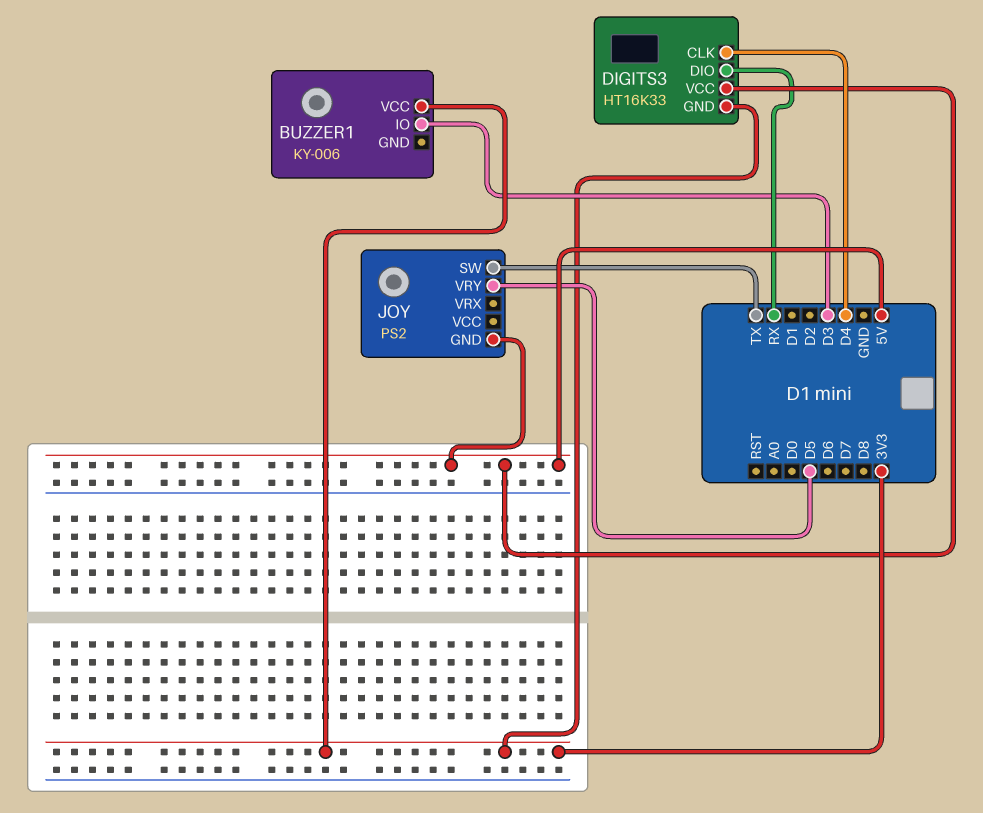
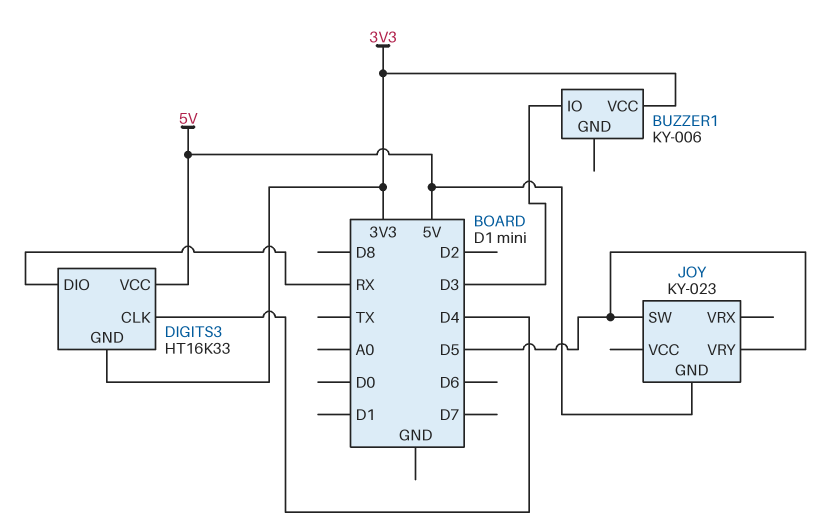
JOY: PS2 -> KY-023
JOY pin SW: TX -> D5

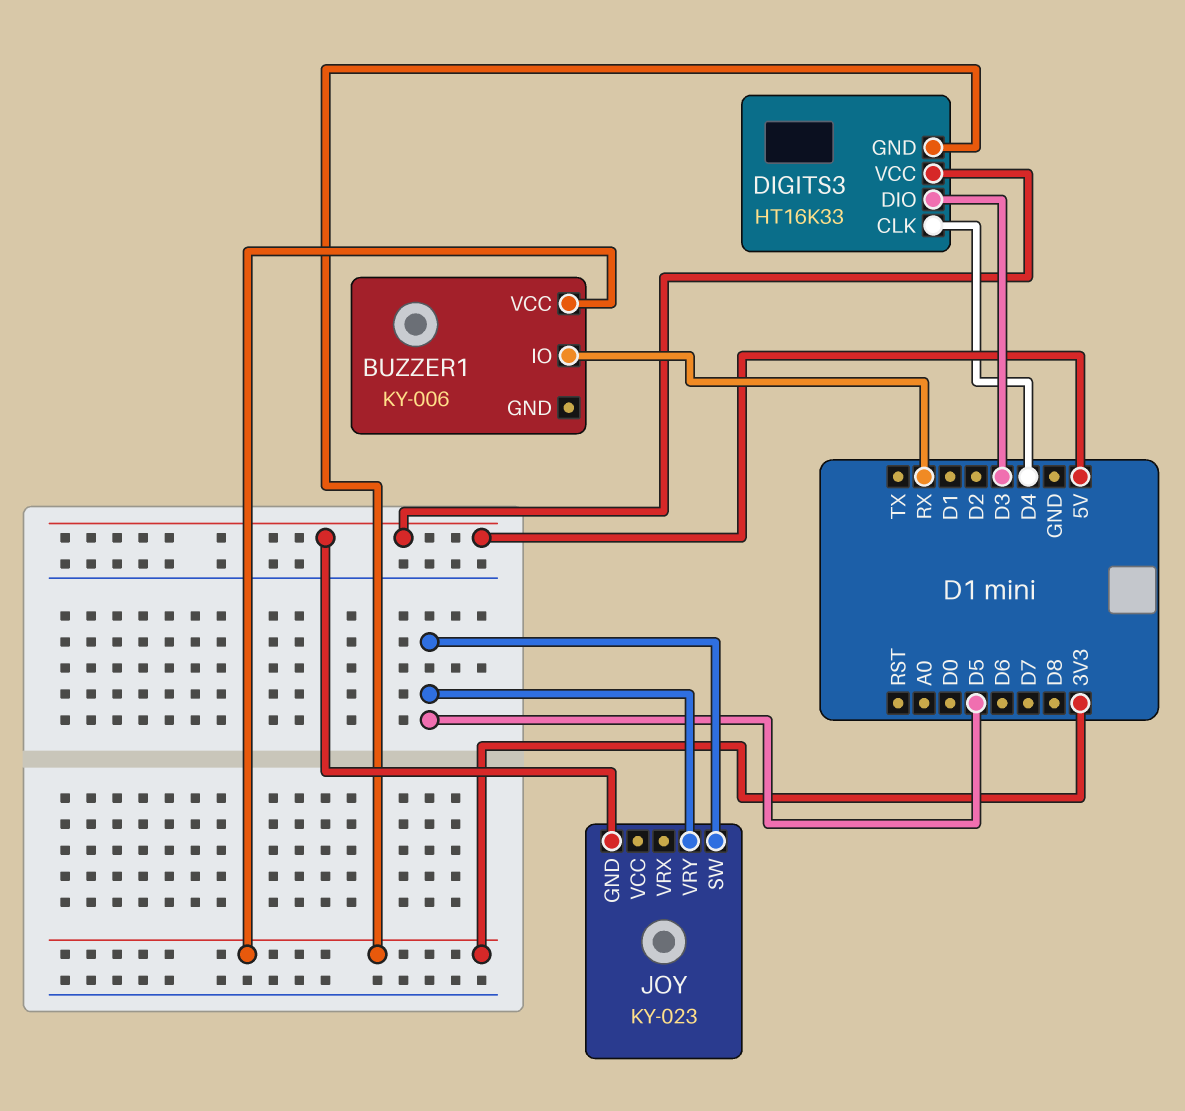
BUZZER1 pin IO: D3 -> RX
DIGITS3 pin DIO: RX -> D3

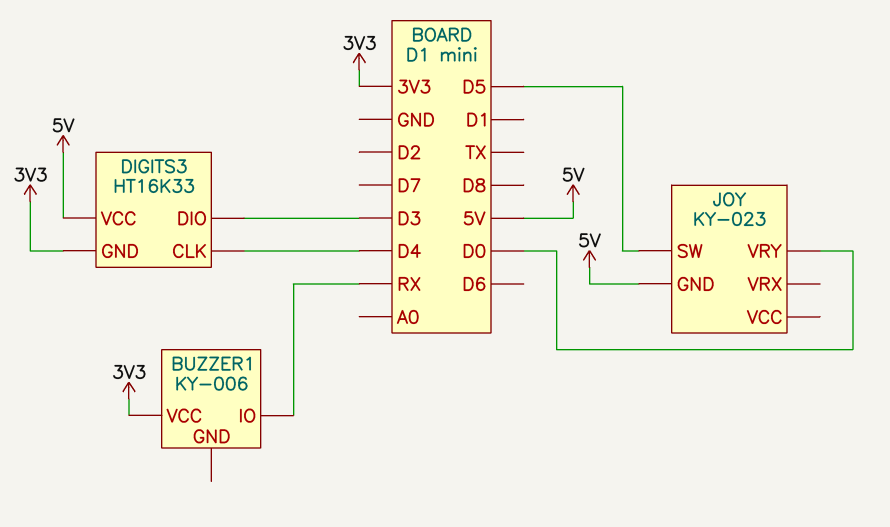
JOY pin VRY: D5 -> D0

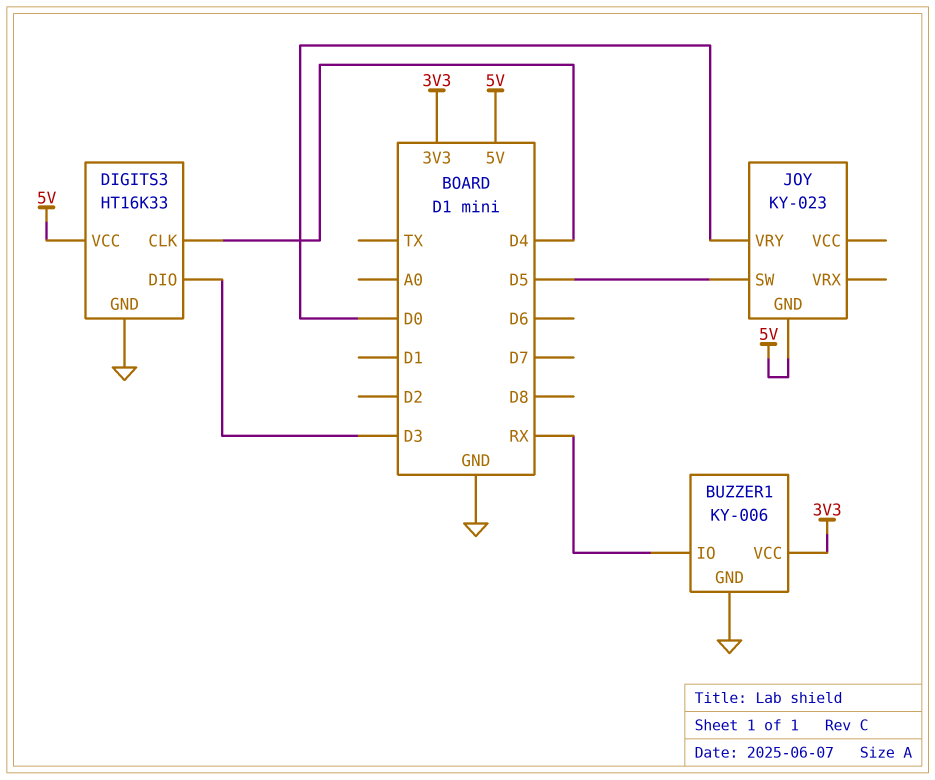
BUZZER1 pin GND: none -> GND
DIGITS3 pin GND: 3V3 -> GND

